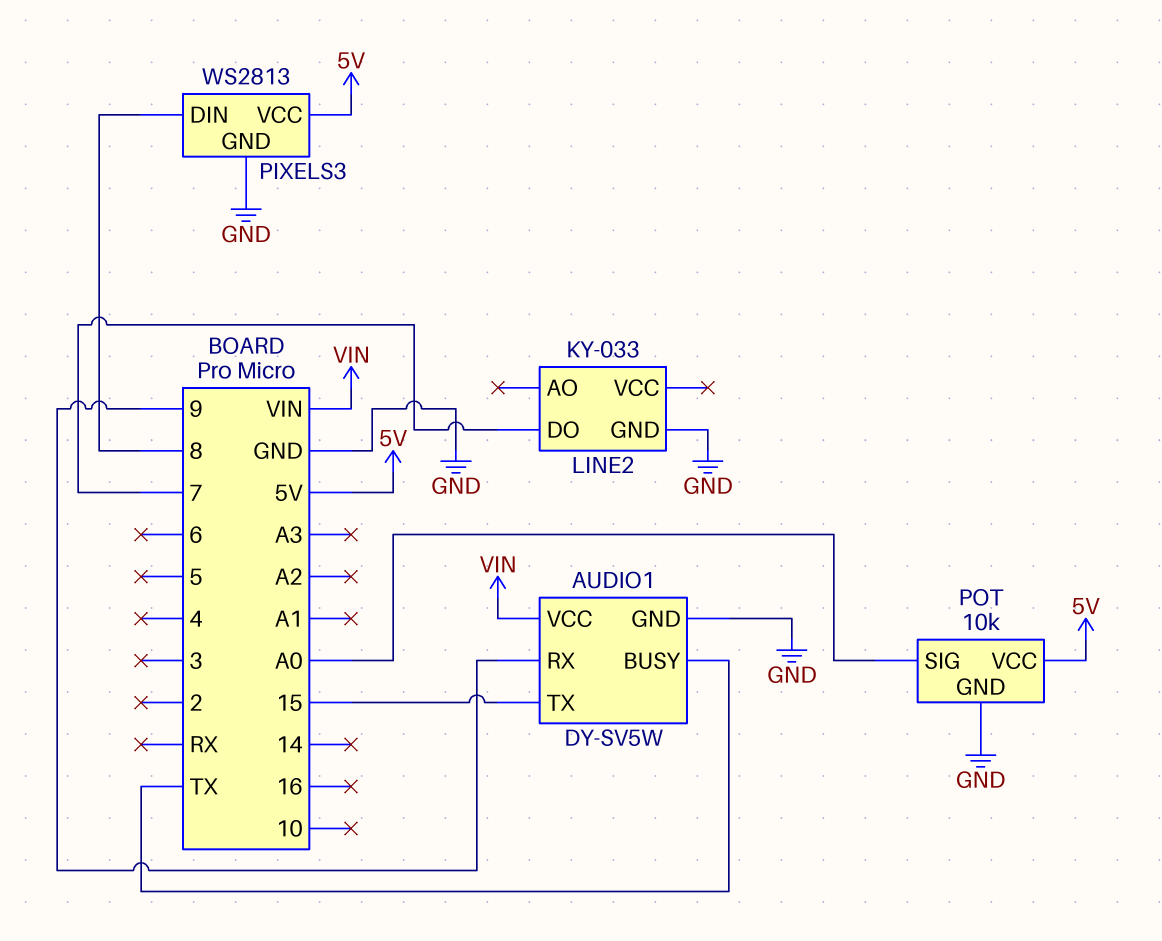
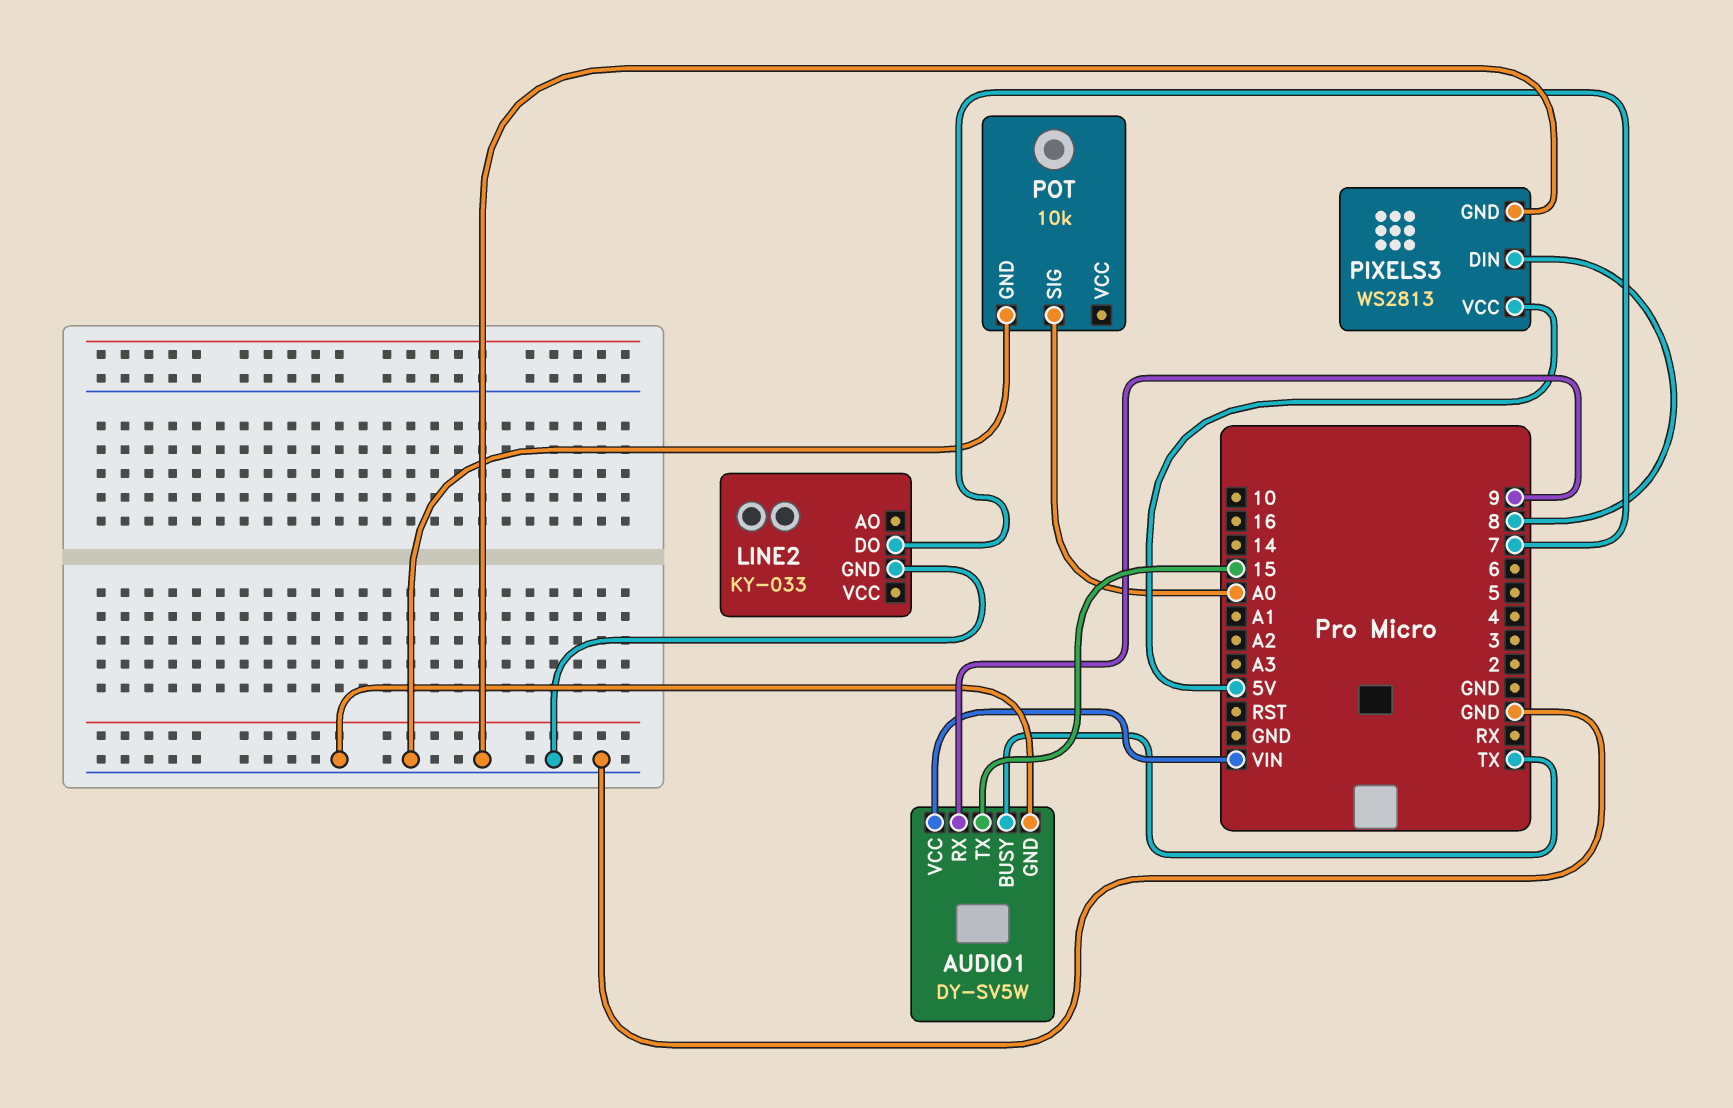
POT pin VCC: 5V -> none

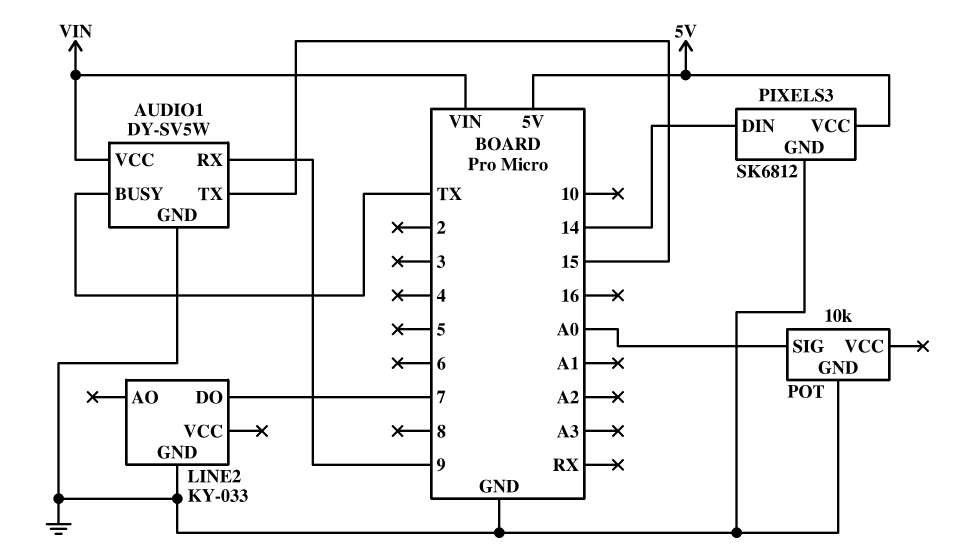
PIXELS3: WS2813 -> SK6812
PIXELS3 pin DIN: 8 -> 14

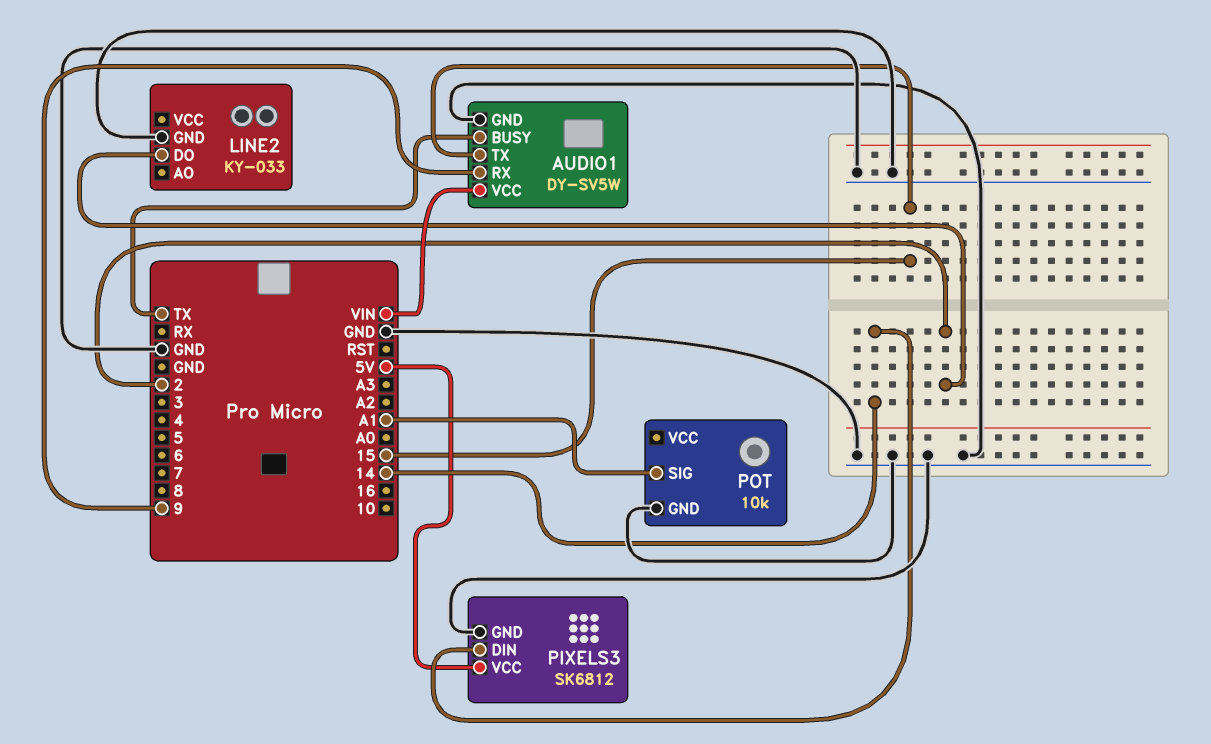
LINE2 pin DO: 7 -> 2
POT pin SIG: A0 -> A1

